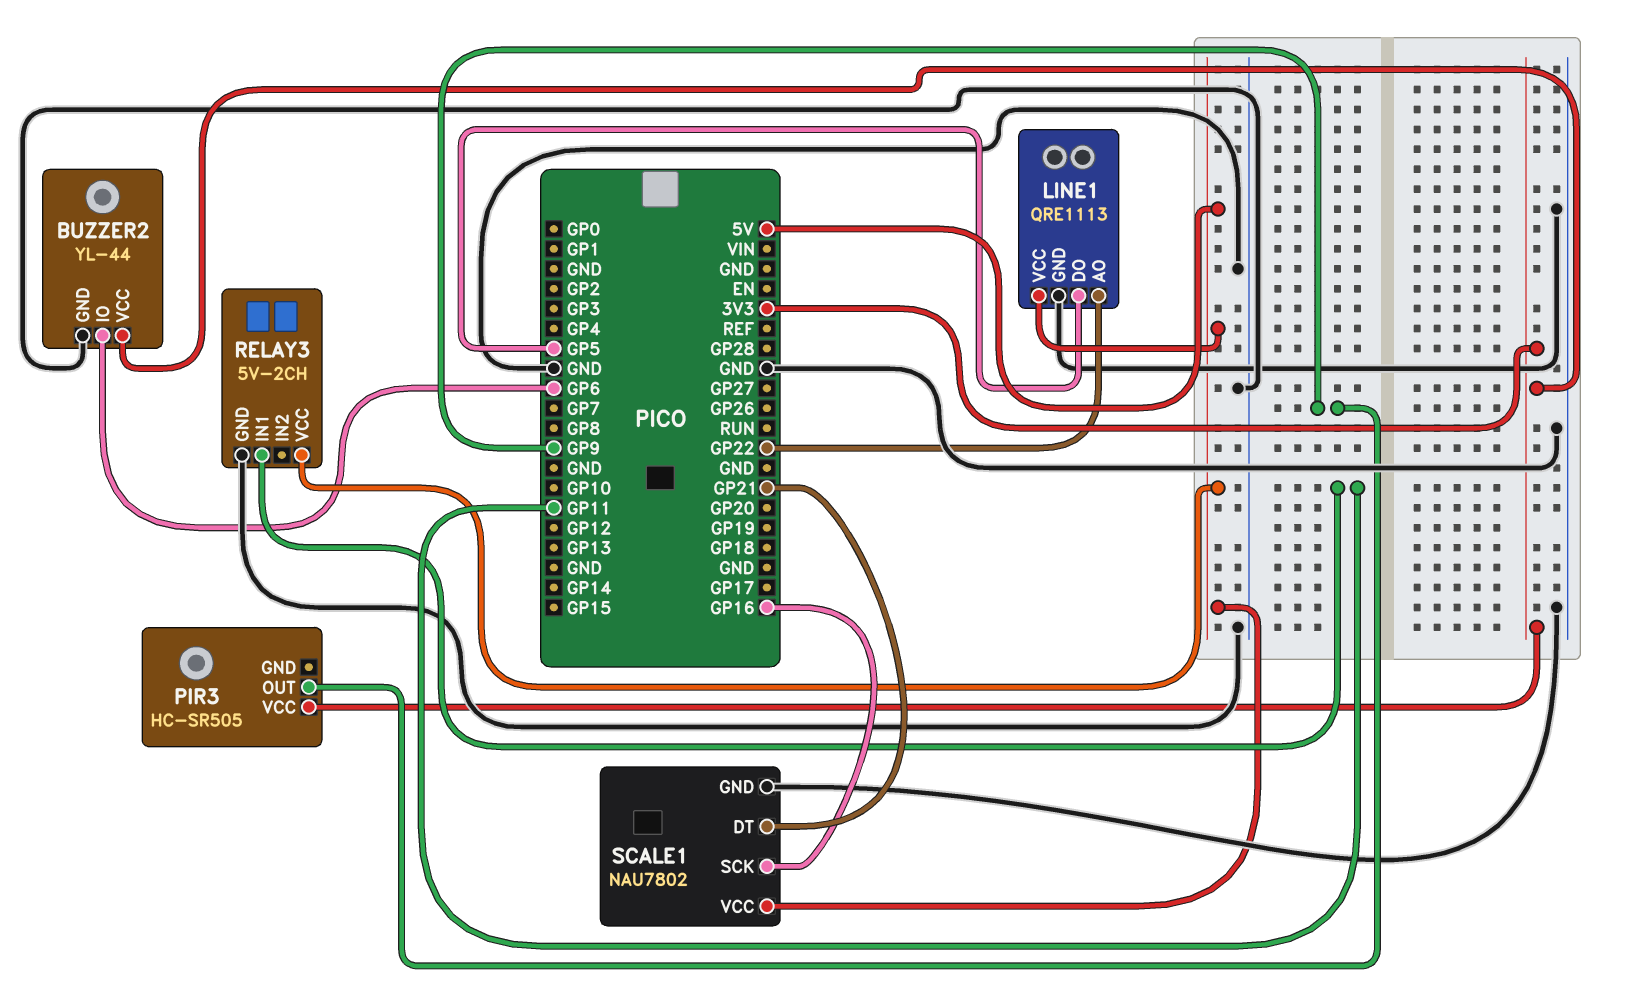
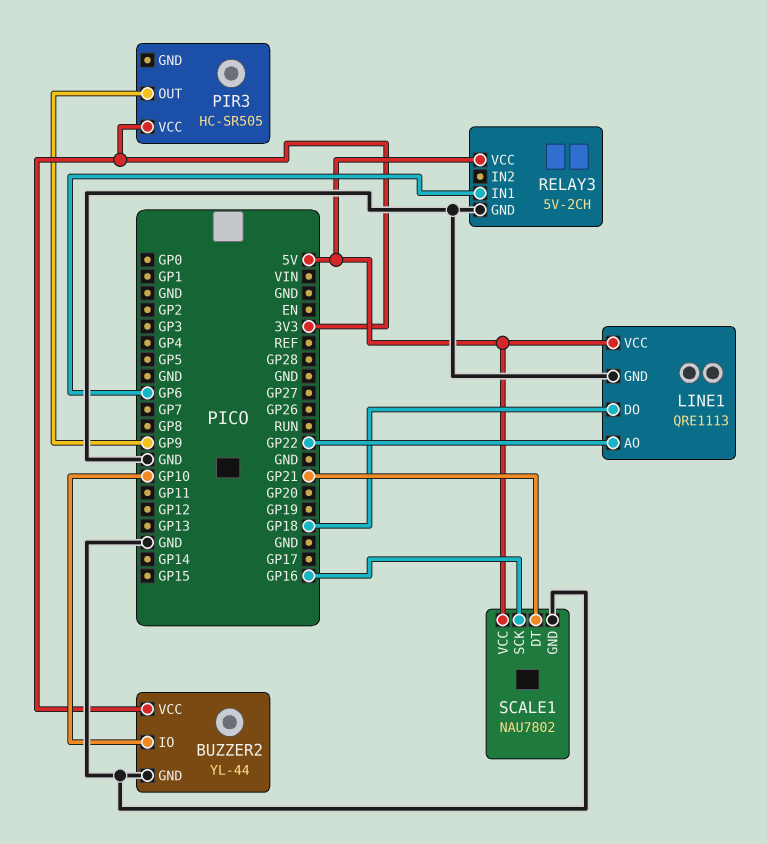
BUZZER2 pin IO: GP6 -> GP10
LINE1 pin DO: GP5 -> GP18
RELAY3 pin IN1: GP11 -> GP6

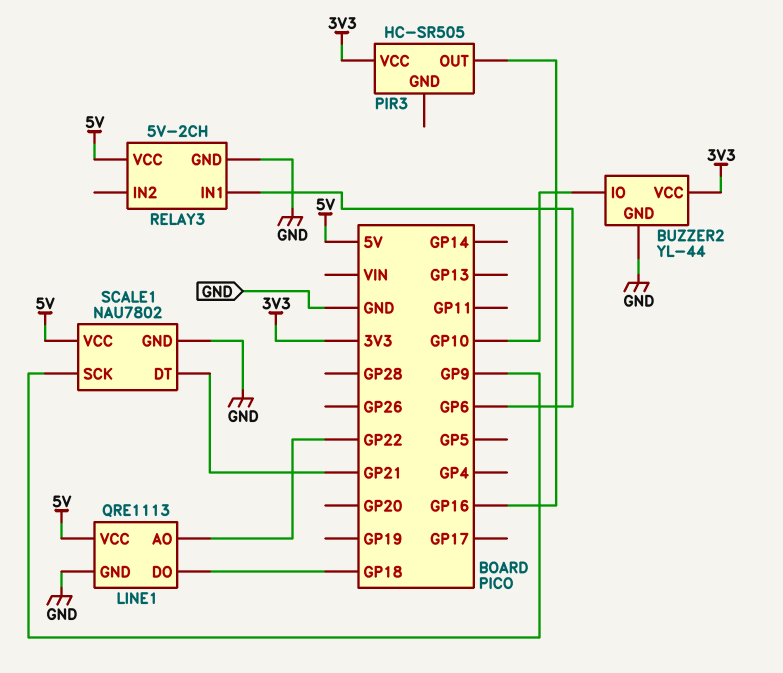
PIR3 pin OUT: GP9 -> GP16
SCALE1 pin SCK: GP16 -> GP9

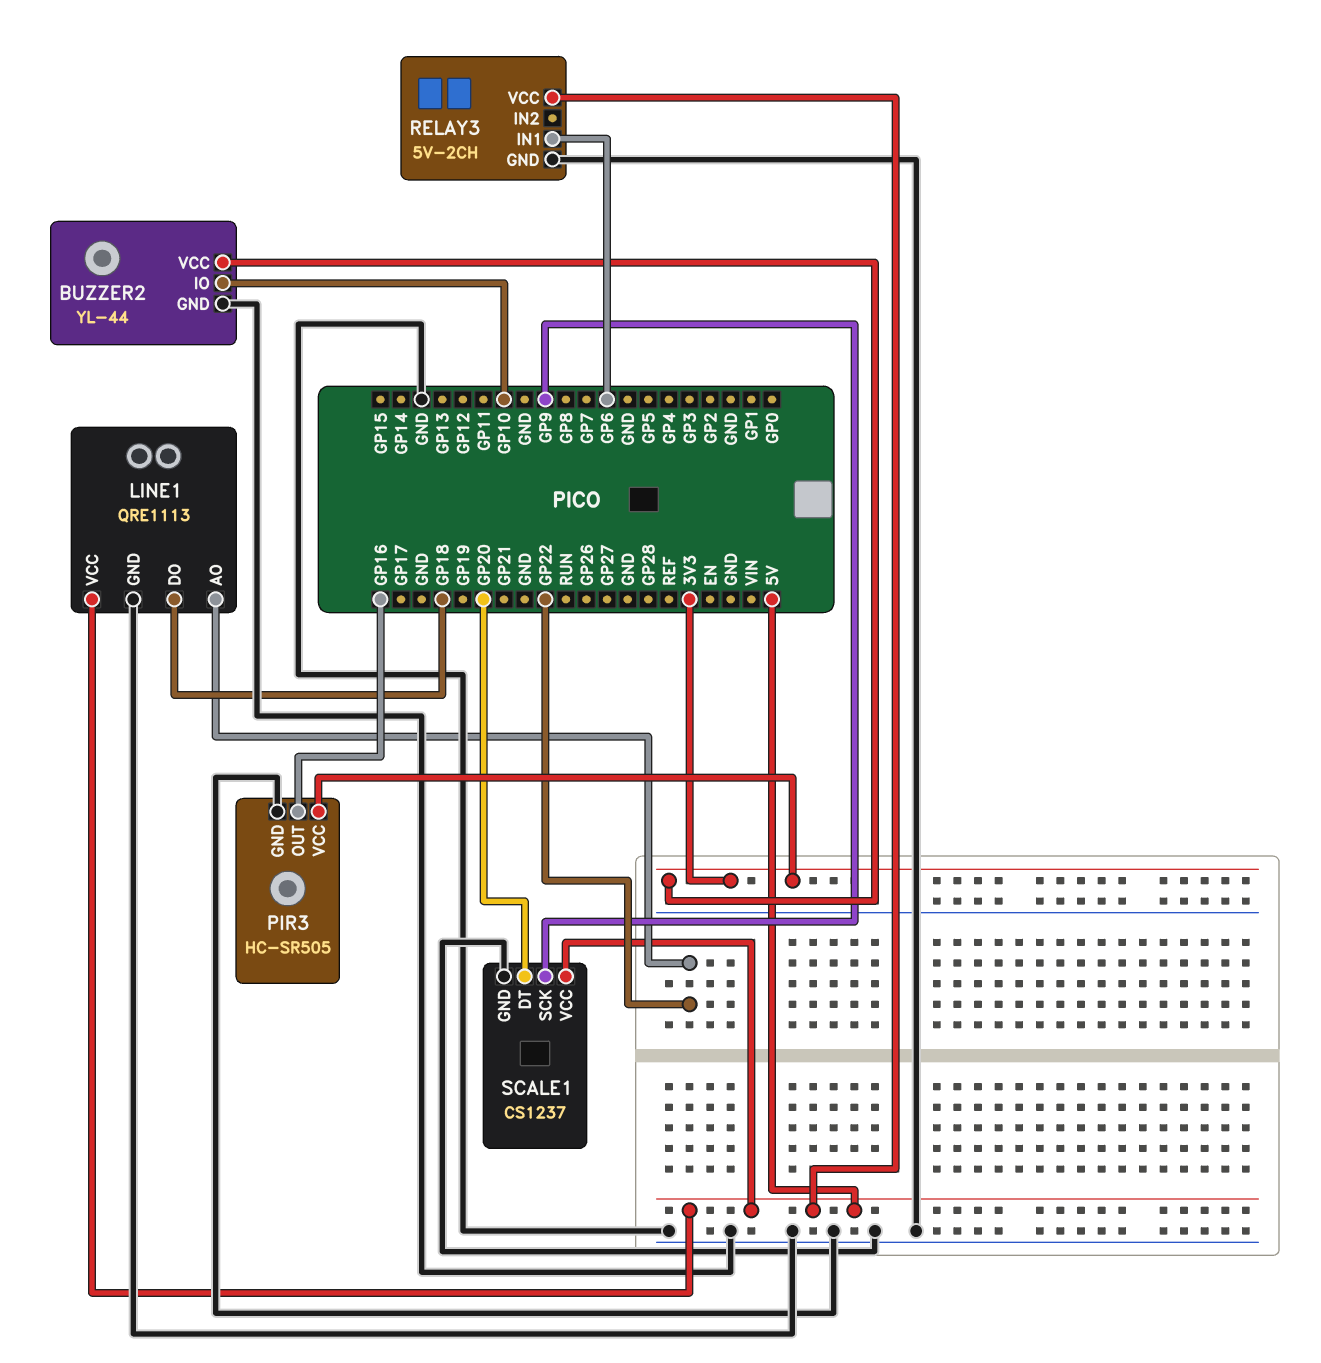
PIR3 pin GND: none -> GND
SCALE1: NAU7802 -> CS1237
SCALE1 pin DT: GP21 -> GP20

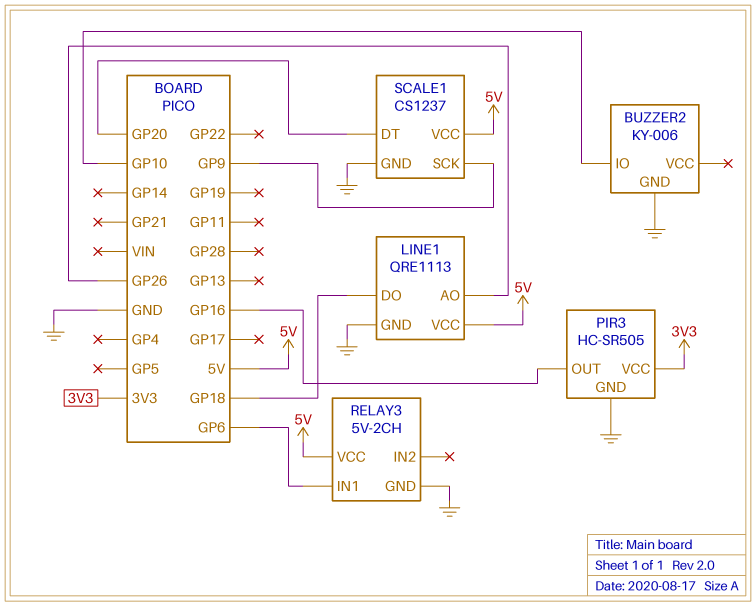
BUZZER2: YL-44 -> KY-006
BUZZER2 pin VCC: 3V3 -> none
LINE1 pin AO: GP22 -> GP26

